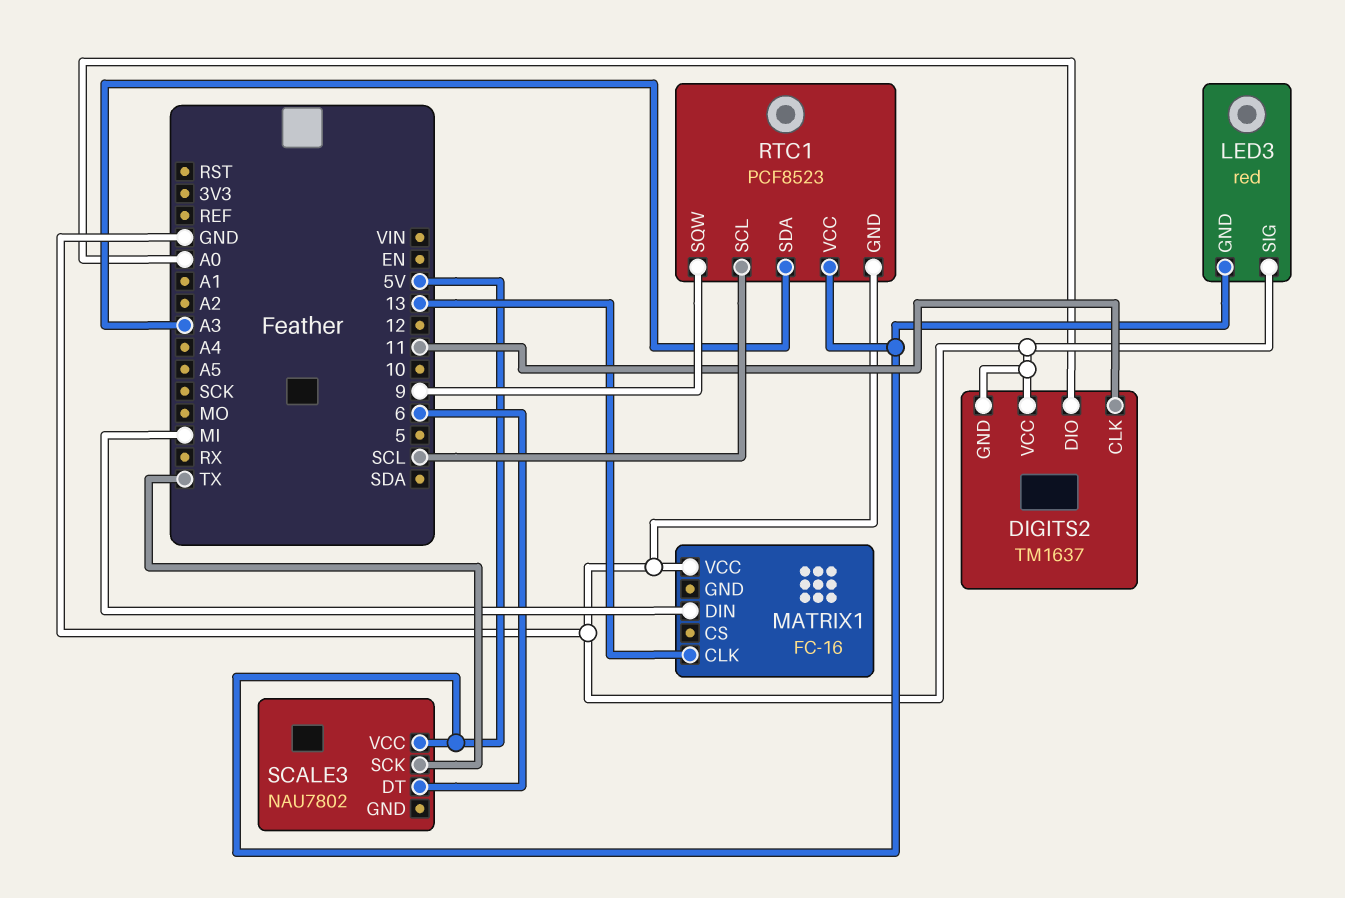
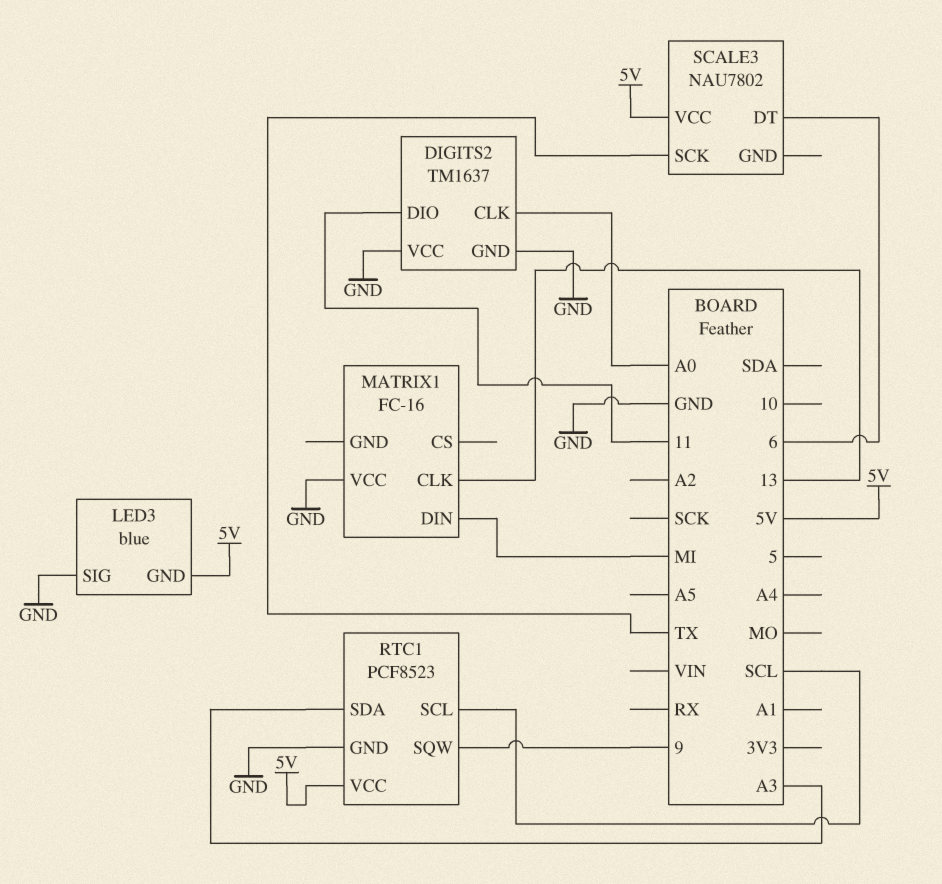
DIGITS2 pin CLK: 11 -> A0
DIGITS2 pin DIO: A0 -> 11
LED3: red -> blue

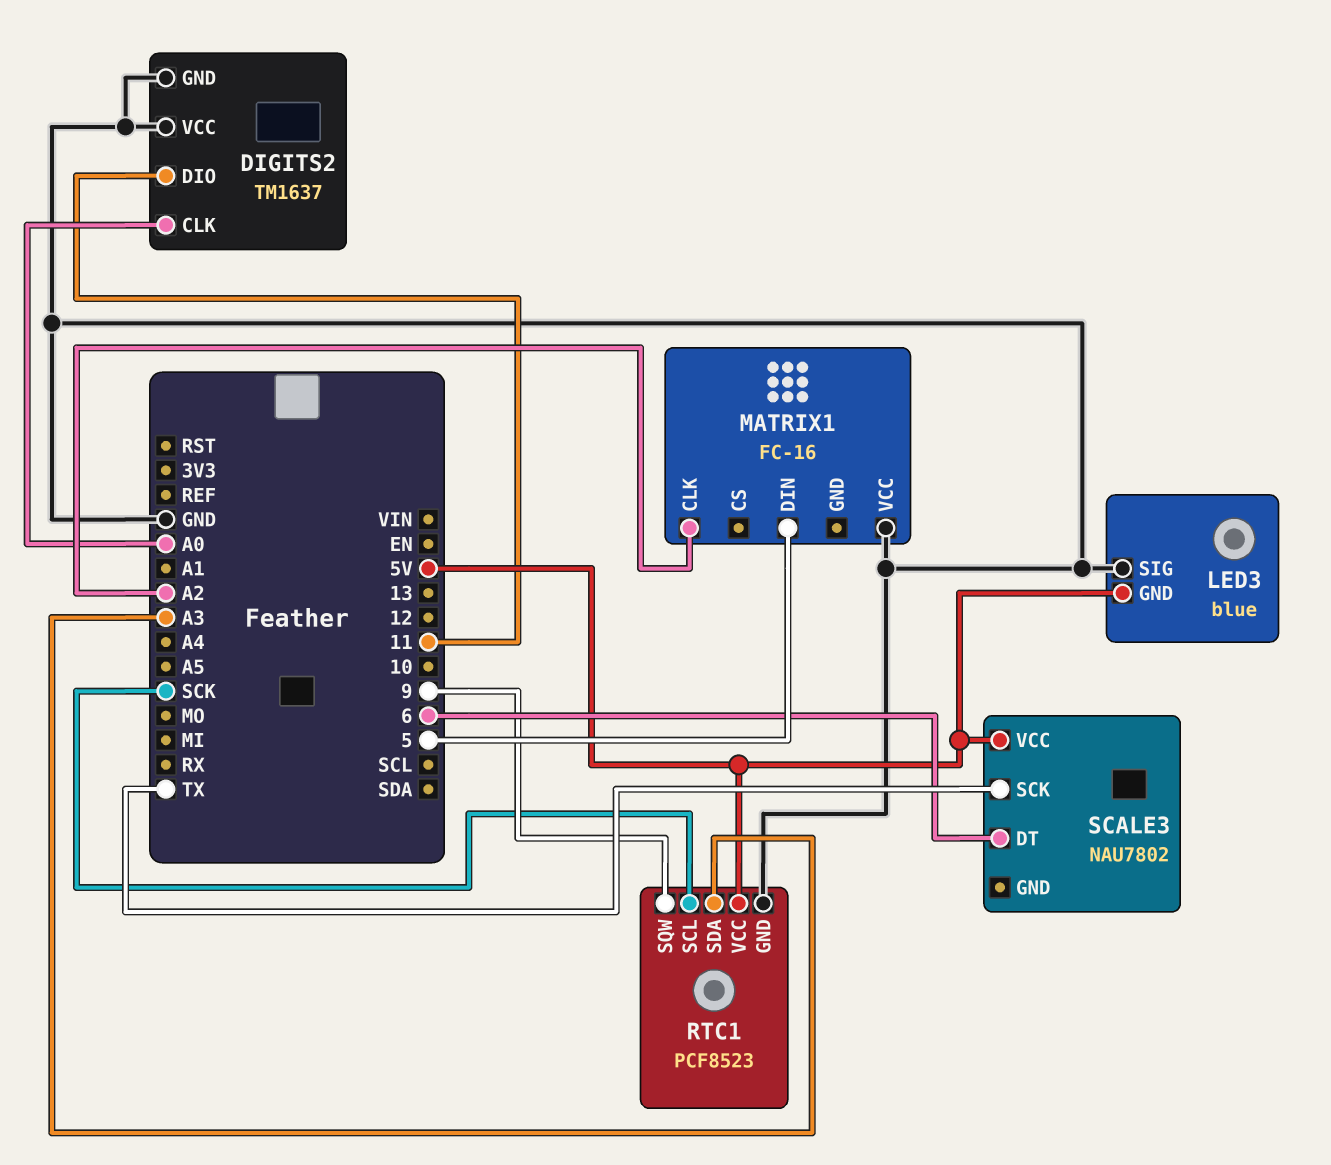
MATRIX1 pin CLK: 13 -> A2
MATRIX1 pin DIN: MI -> 5
RTC1 pin SCL: SCL -> SCK

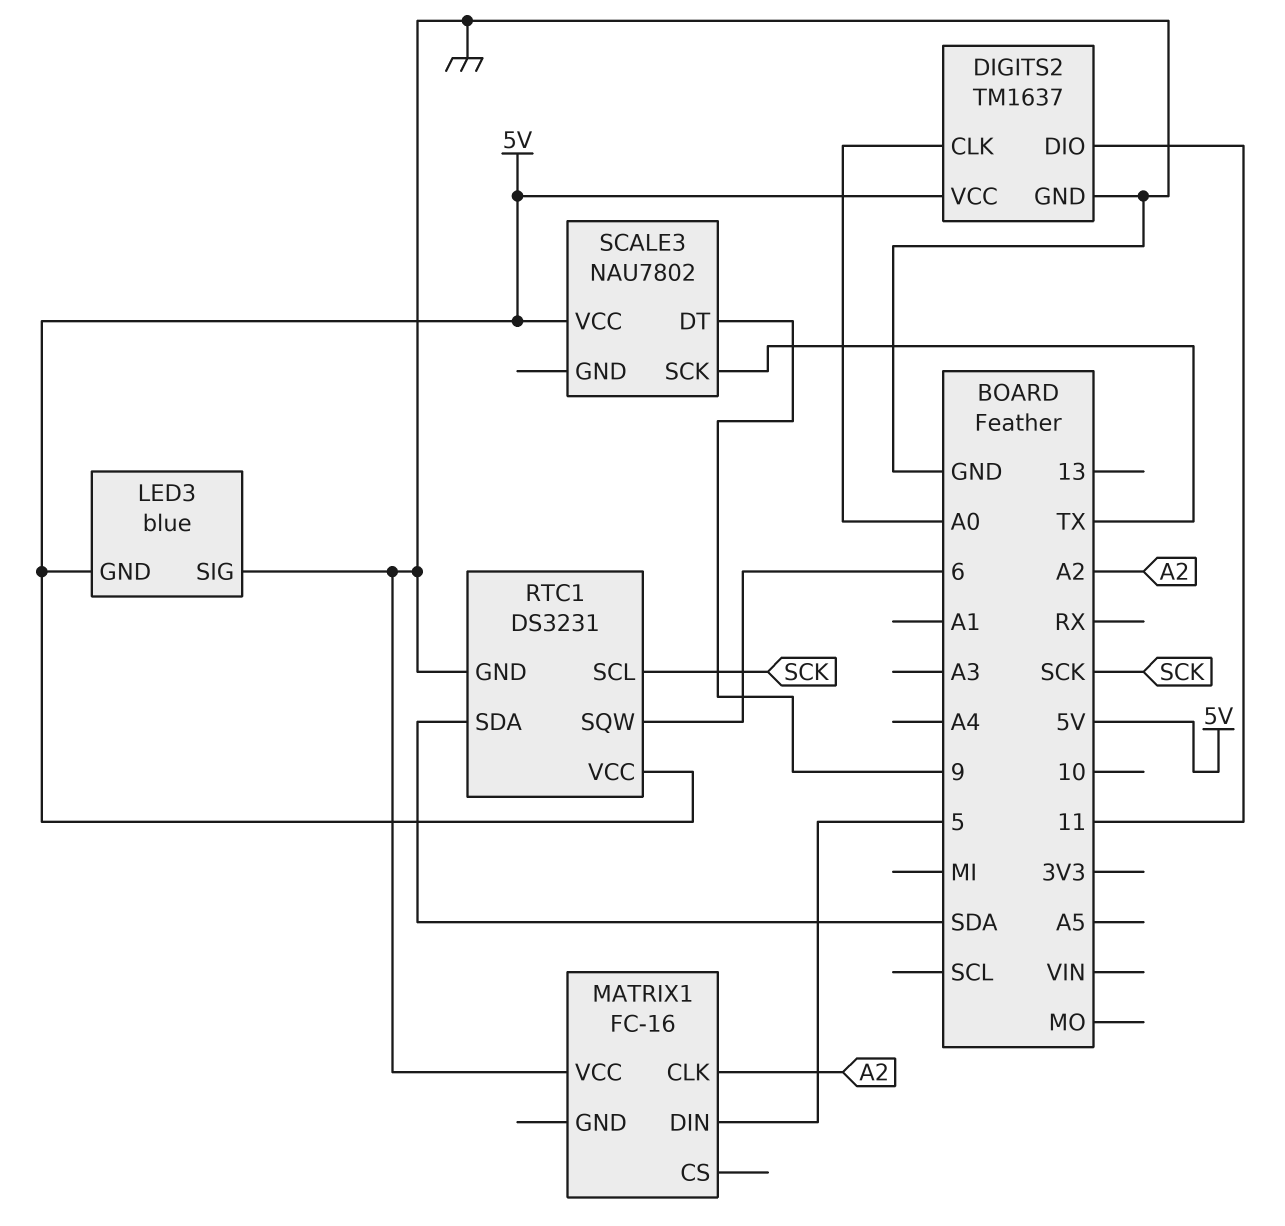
DIGITS2 pin VCC: GND -> 5V
RTC1: PCF8523 -> DS3231
RTC1 pin SDA: A3 -> SDA
RTC1 pin SQW: 9 -> 6
SCALE3 pin DT: 6 -> 9

